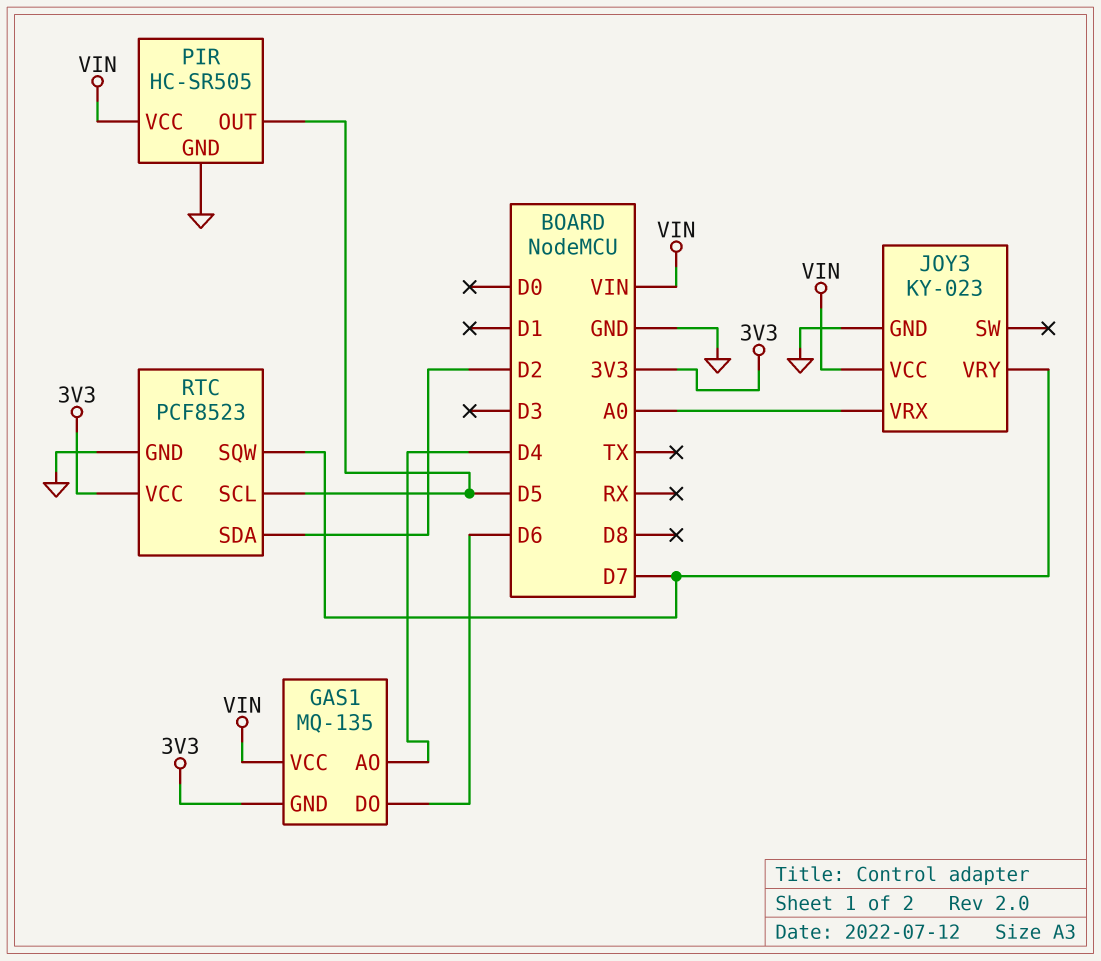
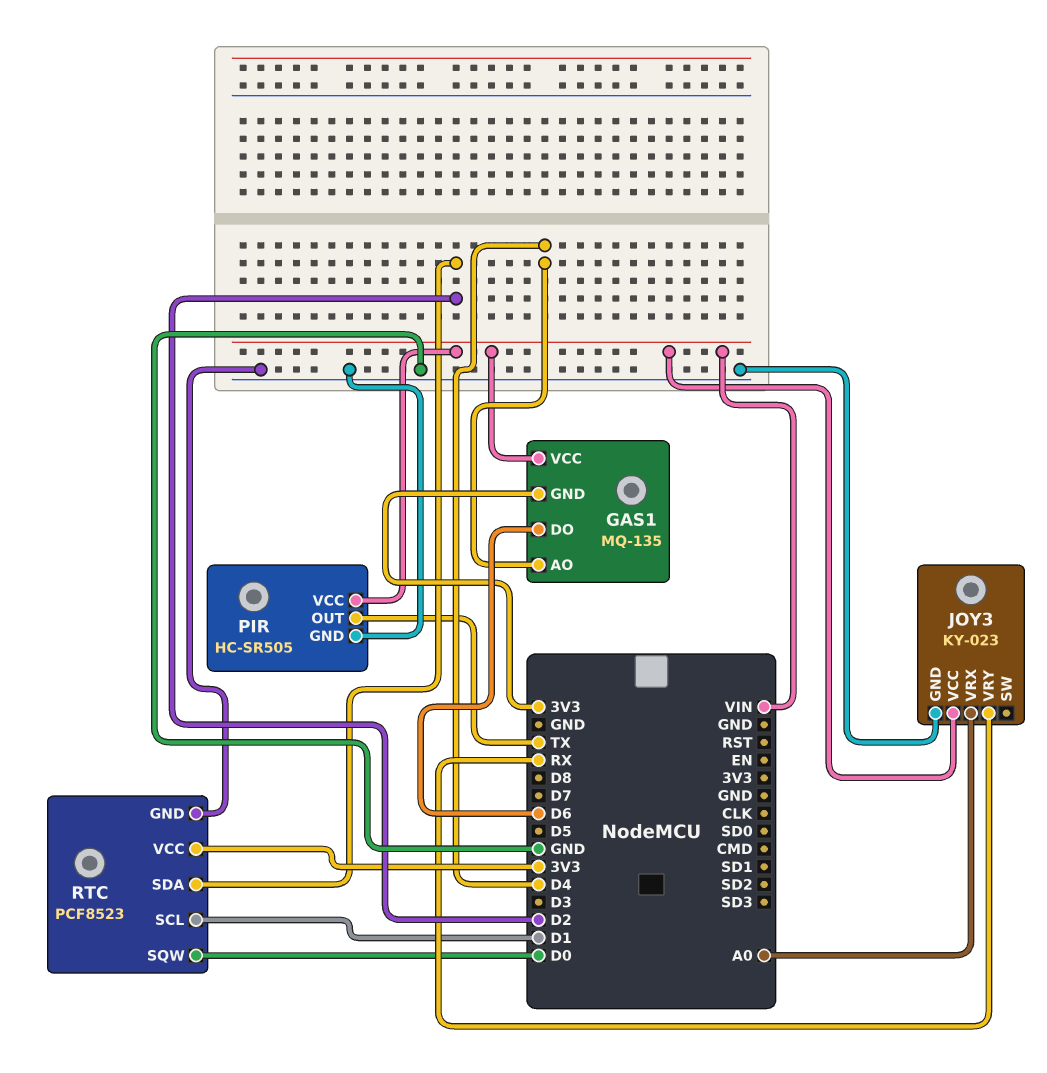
JOY3 pin VRY: D7 -> RX
PIR pin OUT: D5 -> TX
RTC pin SCL: D5 -> D1
RTC pin SQW: D7 -> D0

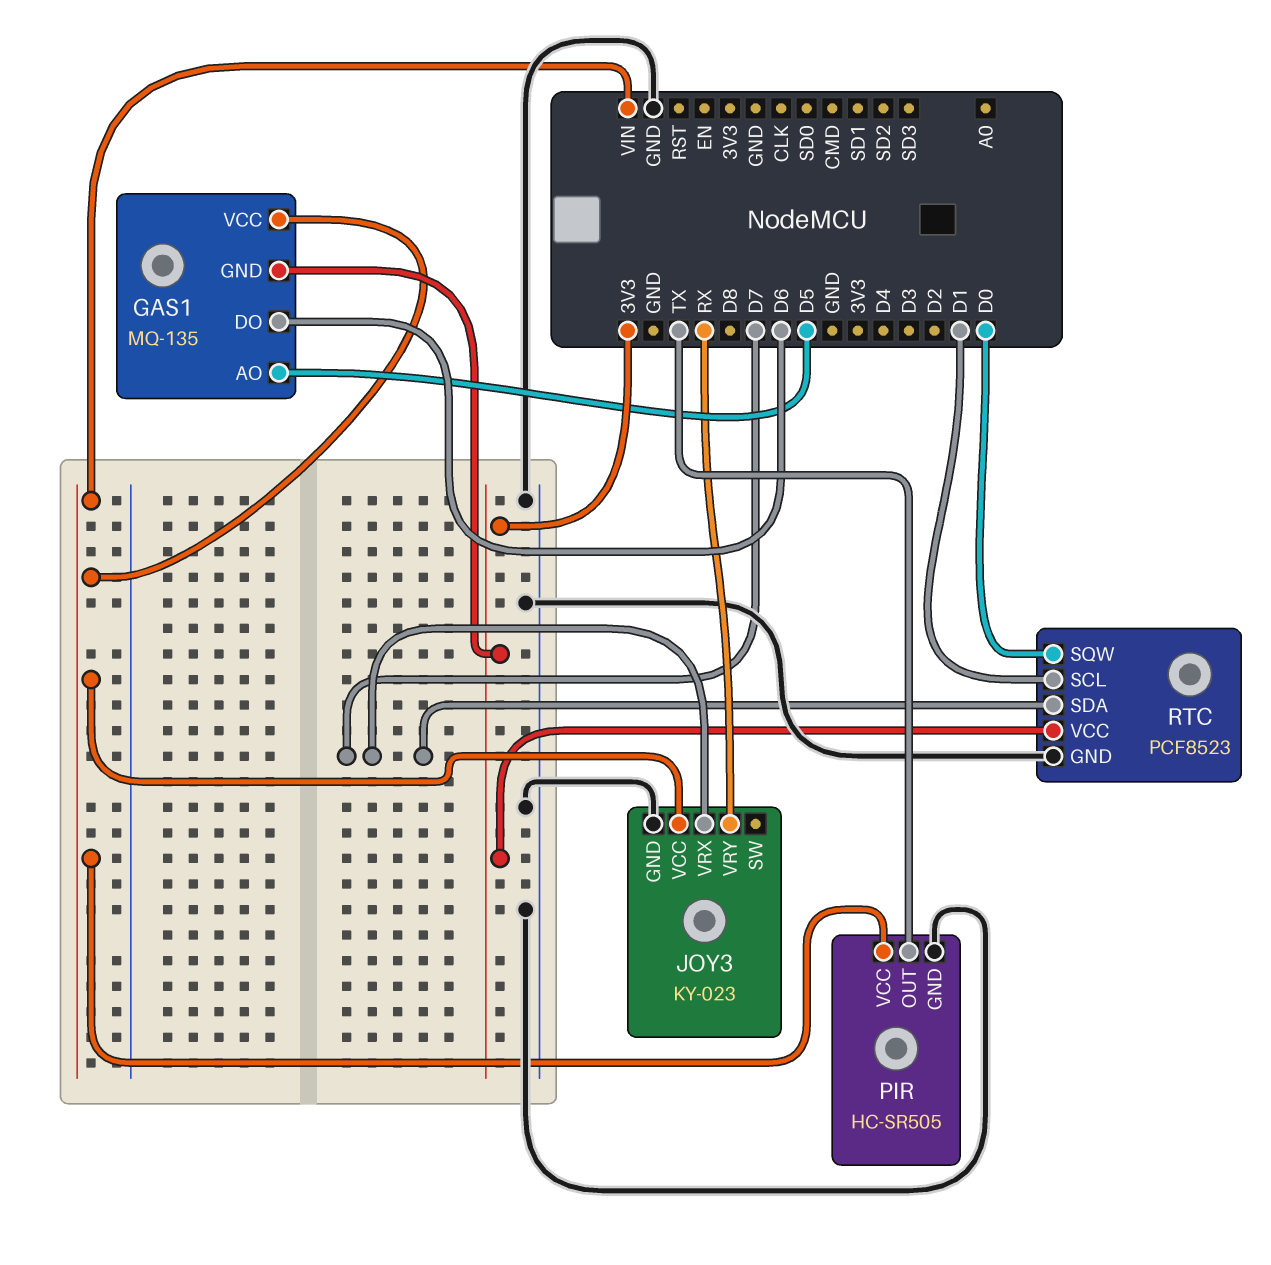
GAS1 pin AO: D4 -> D5
JOY3 pin VRX: A0 -> D7
RTC pin SDA: D2 -> D7

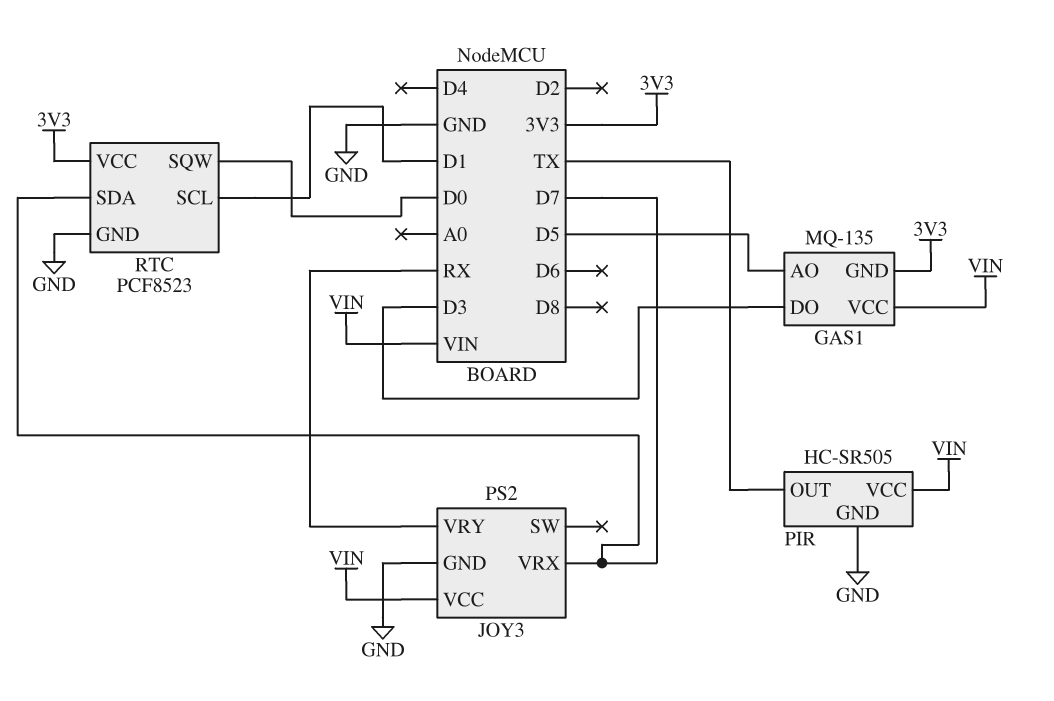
GAS1 pin DO: D6 -> D3
JOY3: KY-023 -> PS2

